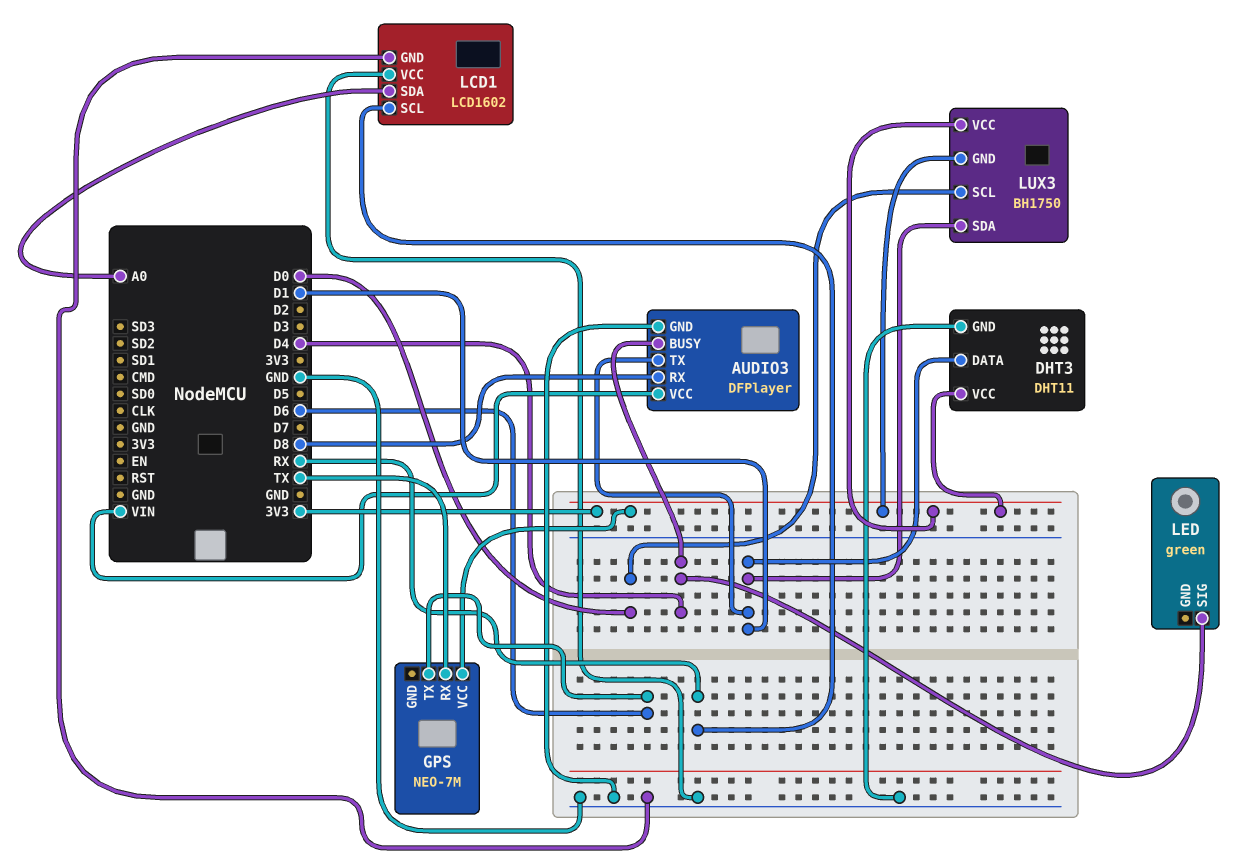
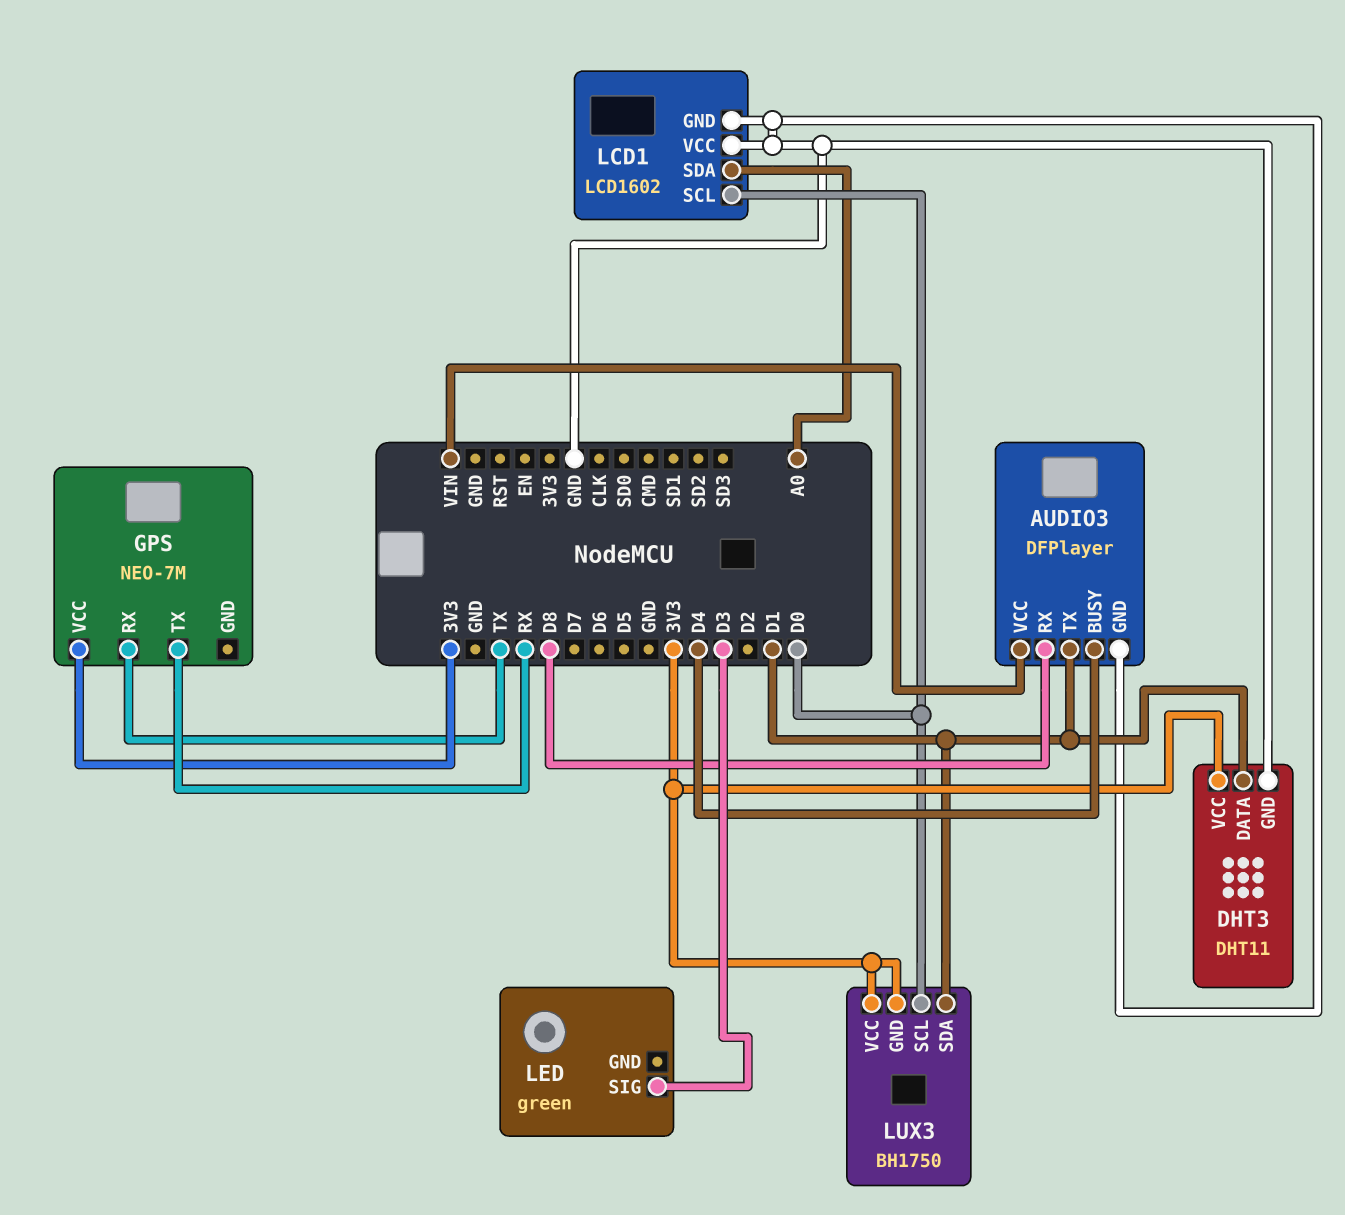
GPS pin TX: D6 -> RX
LCD1 pin SCL: RX -> D0
LED pin SIG: D4 -> D3

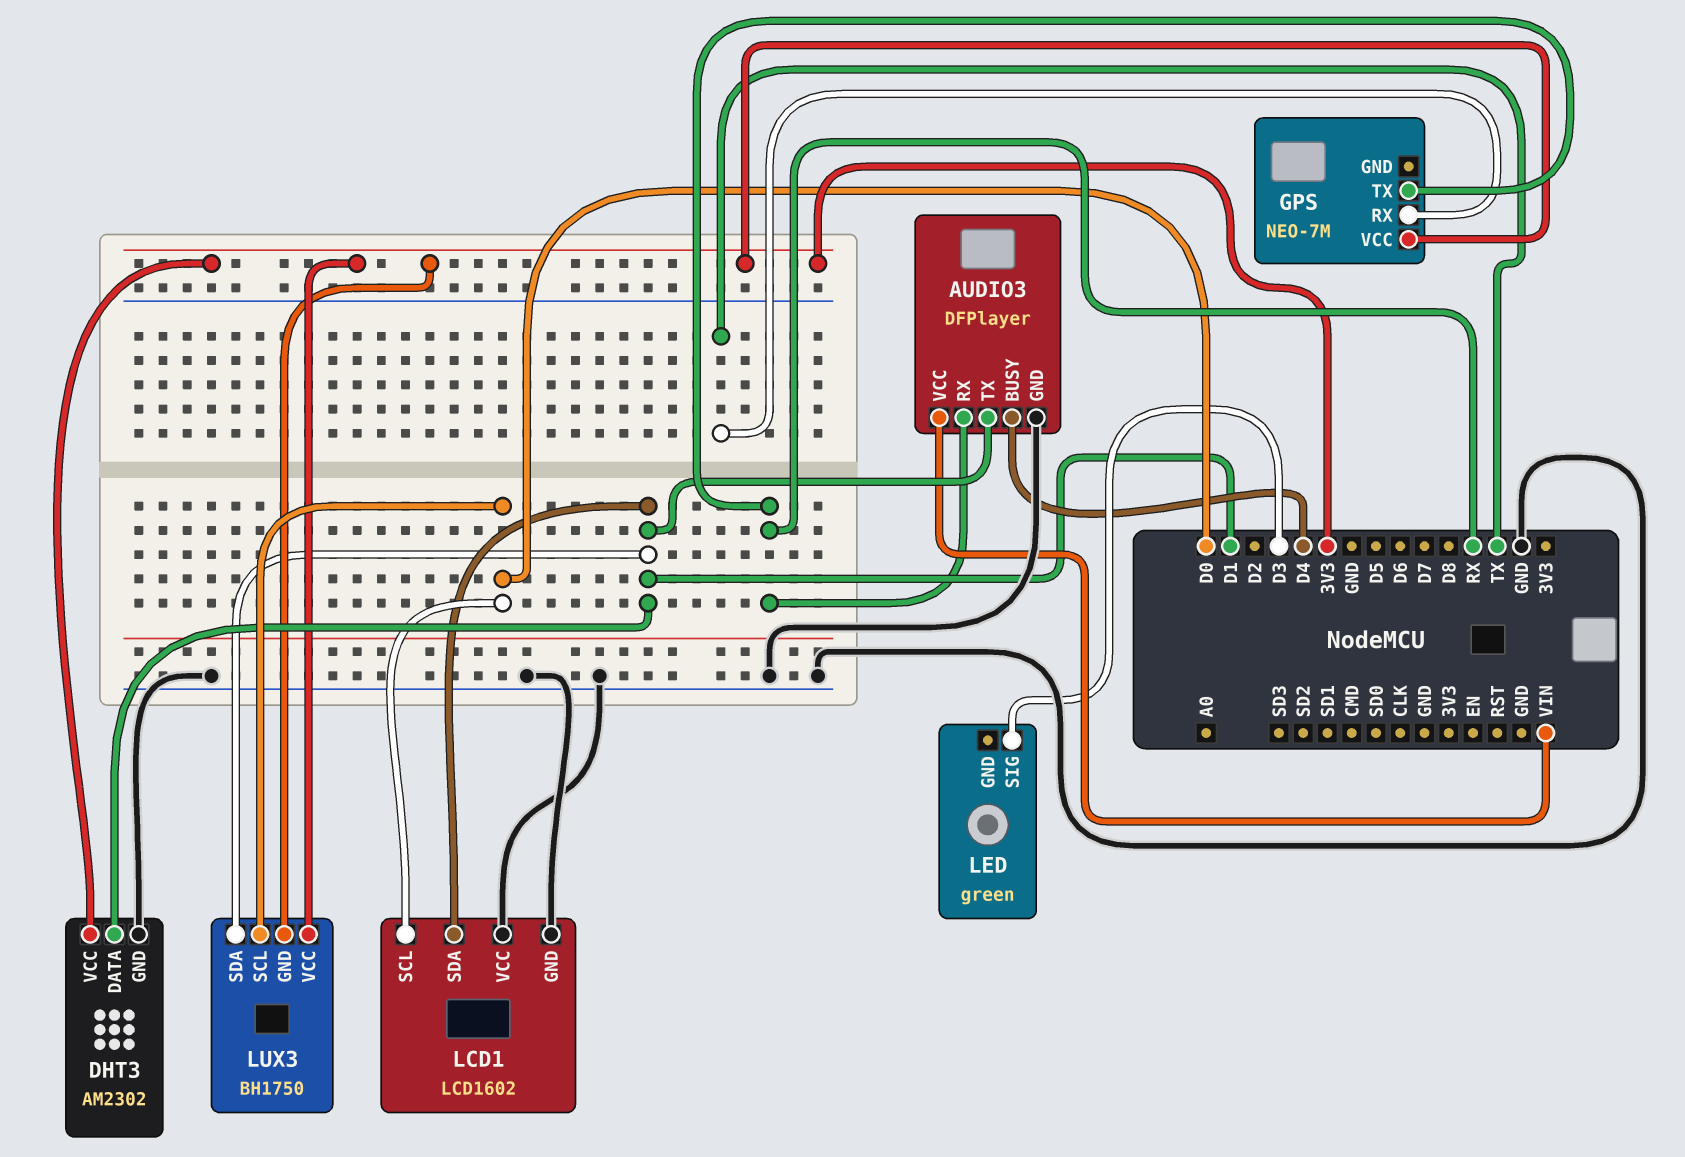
AUDIO3 pin RX: D8 -> RX
DHT3: DHT11 -> AM2302
LCD1 pin SDA: A0 -> D1

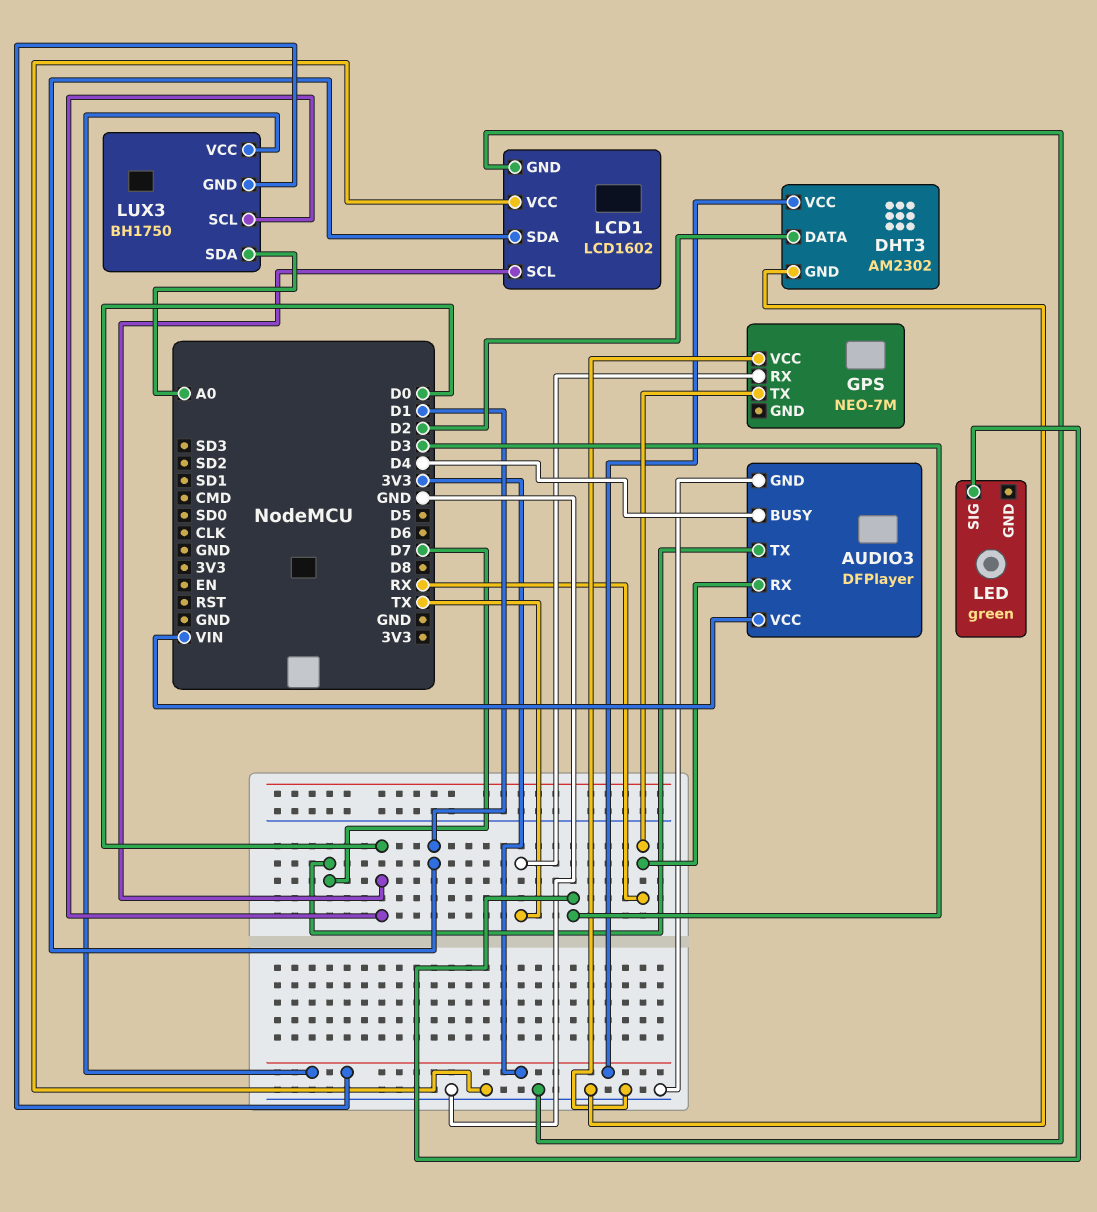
AUDIO3 pin TX: D1 -> D7
DHT3 pin DATA: D1 -> D2
GPS pin VCC: 3V3 -> GND
LUX3 pin SDA: D1 -> A0

